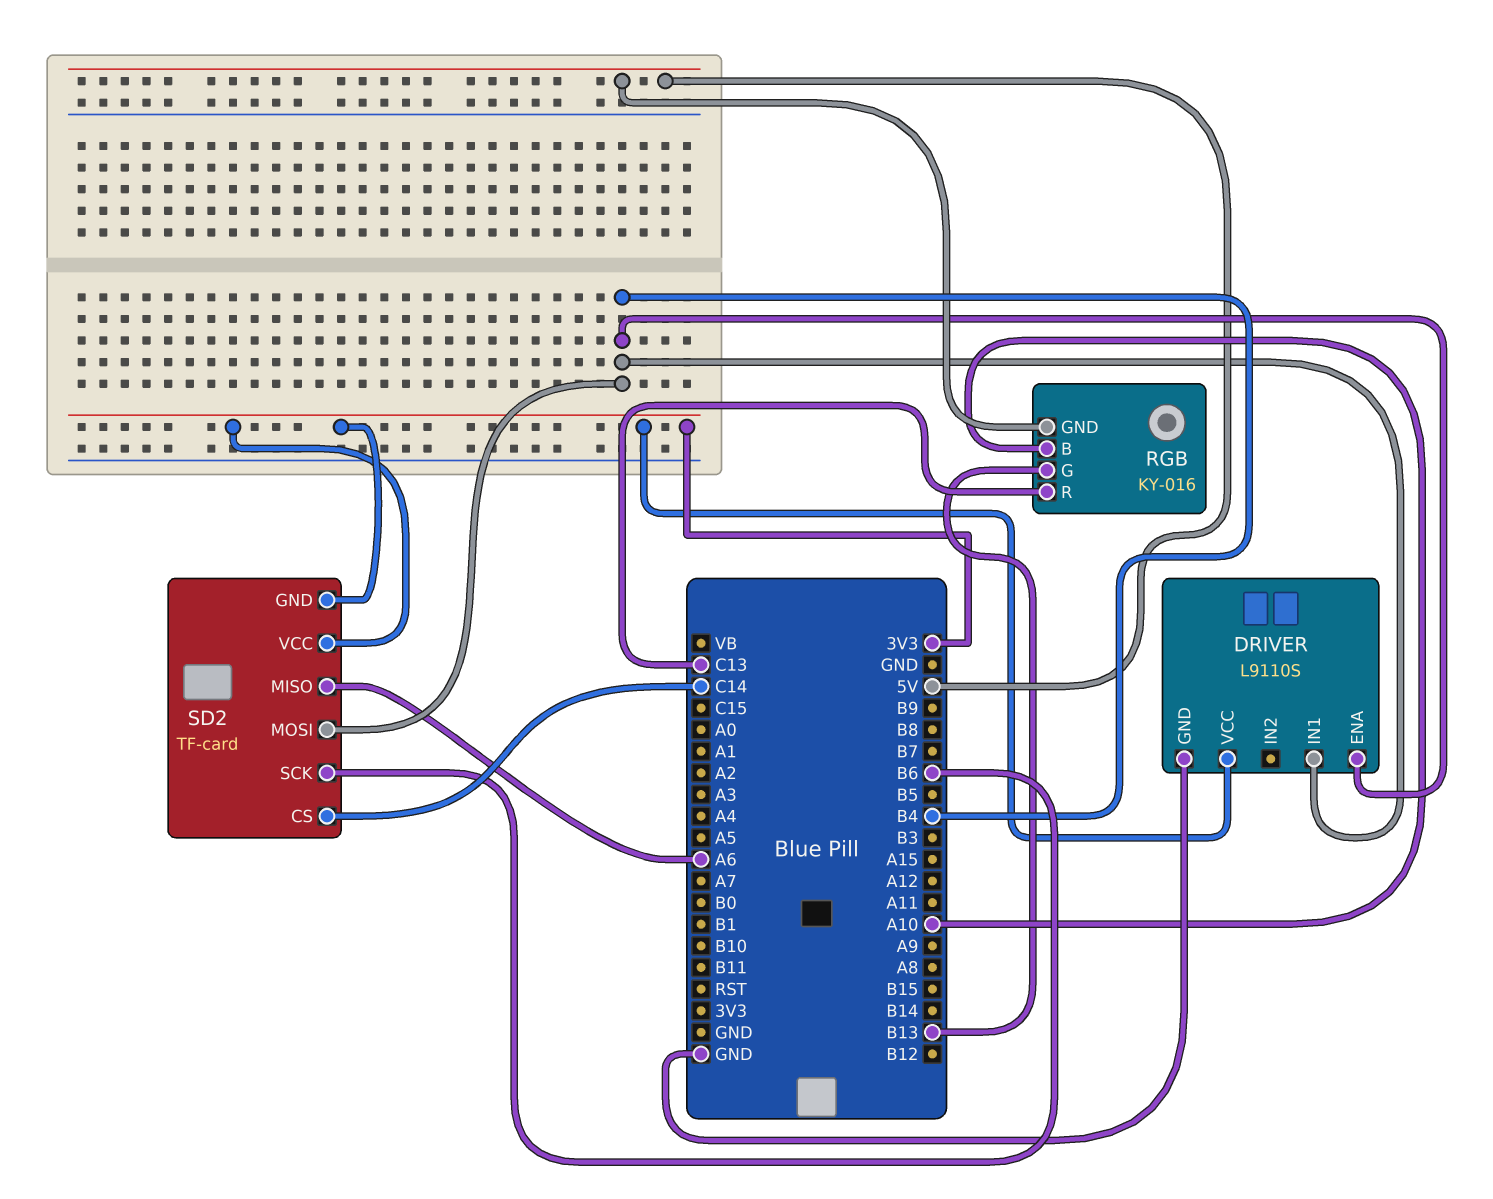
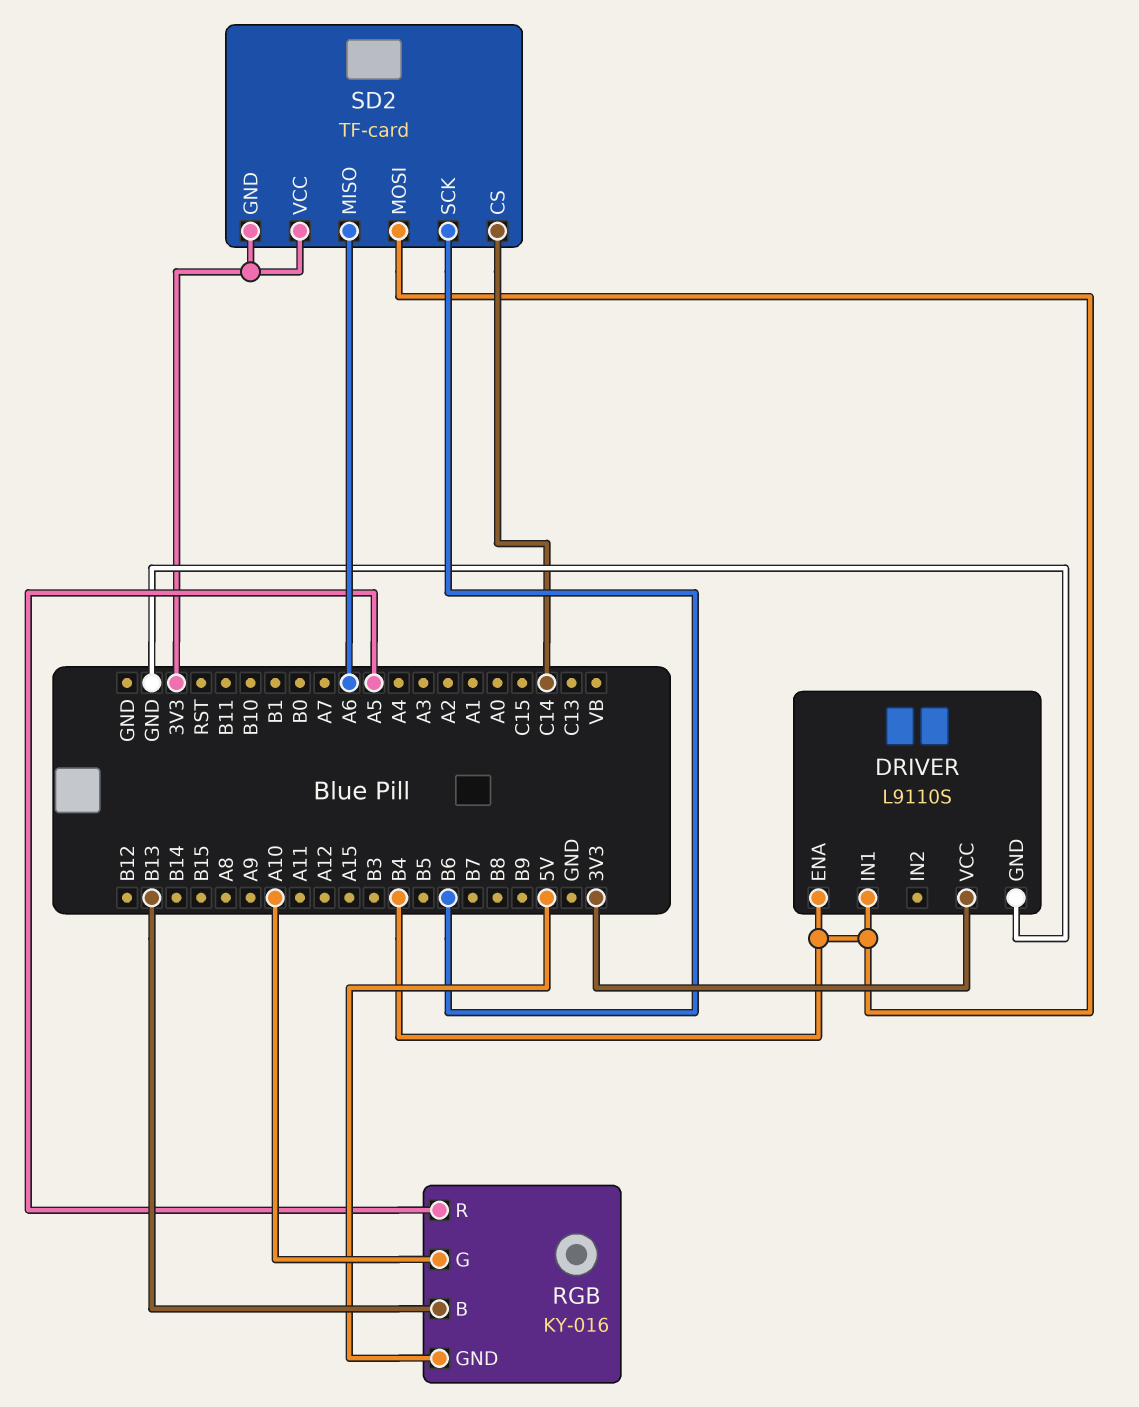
RGB pin B: A10 -> B13
RGB pin G: B13 -> A10
RGB pin R: C13 -> A5

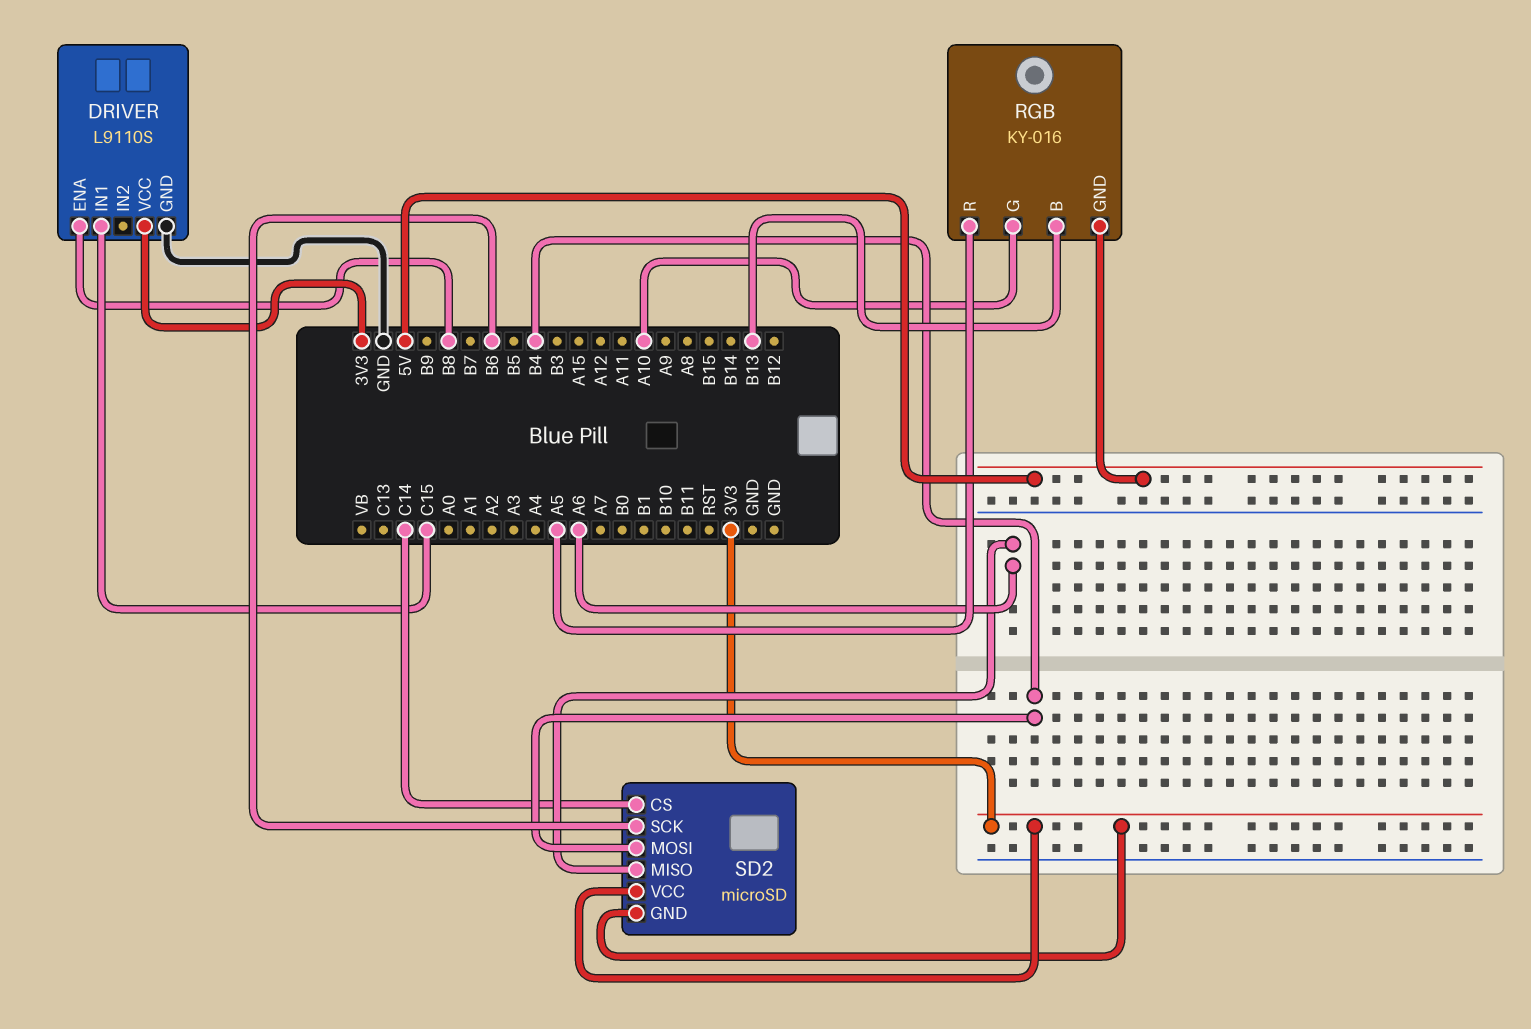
DRIVER pin ENA: B4 -> B8
DRIVER pin IN1: B4 -> C15
SD2: TF-card -> microSD

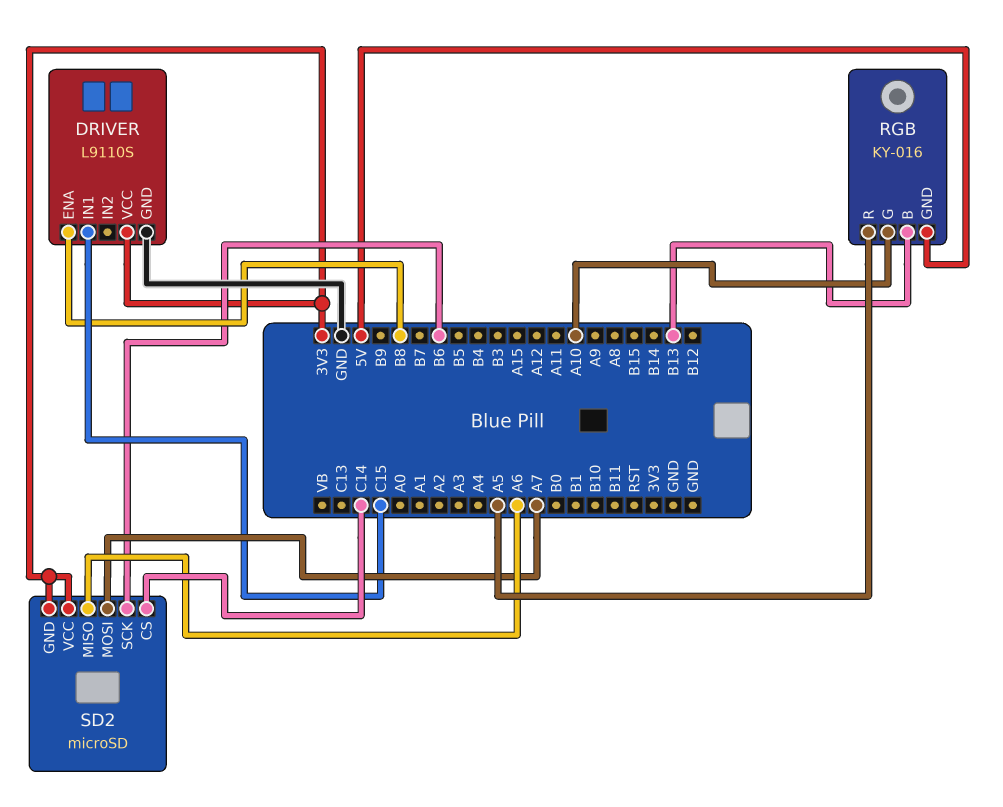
SD2 pin MOSI: B4 -> A7

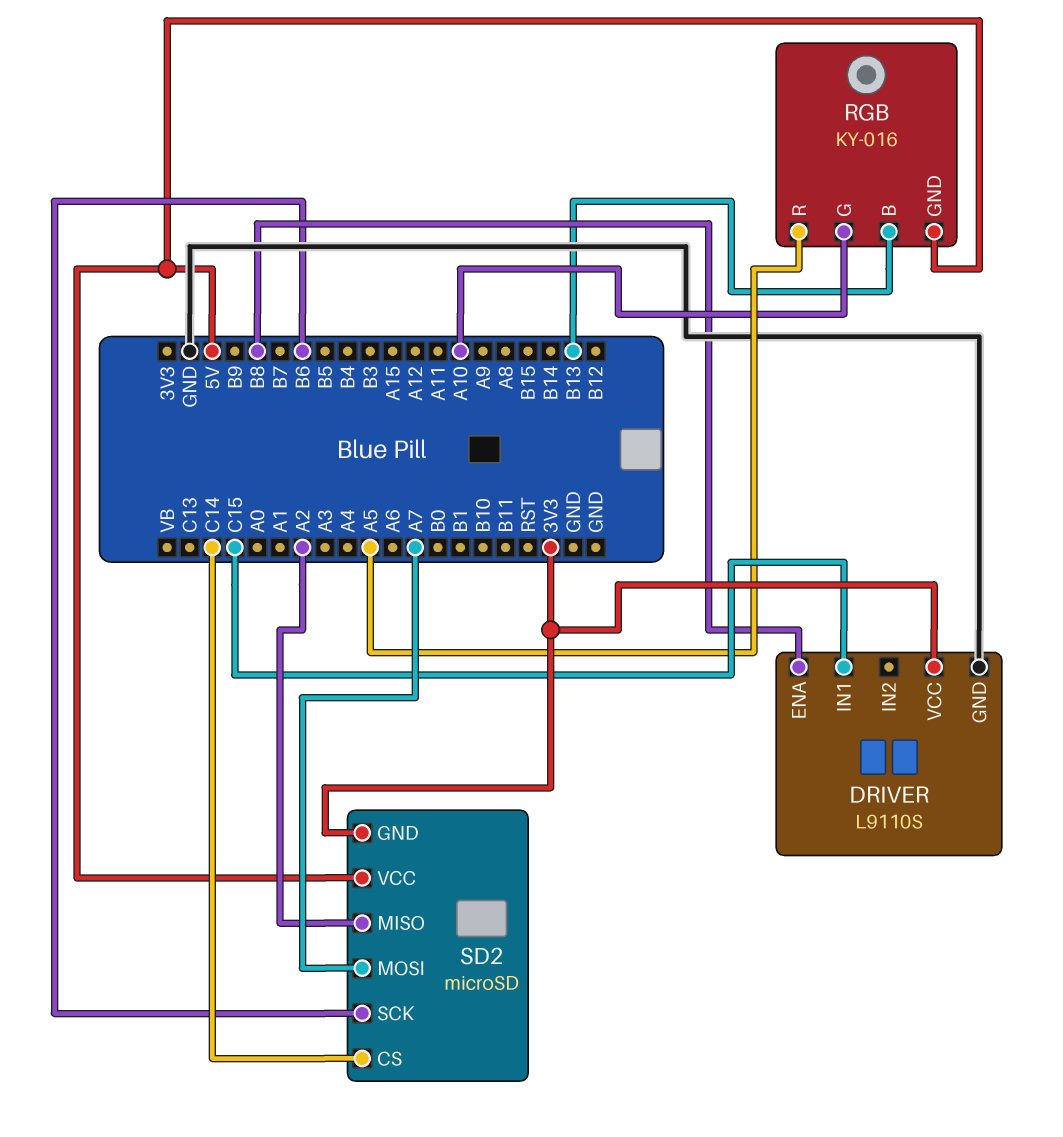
SD2 pin MISO: A6 -> A2
SD2 pin VCC: 3V3 -> 5V

